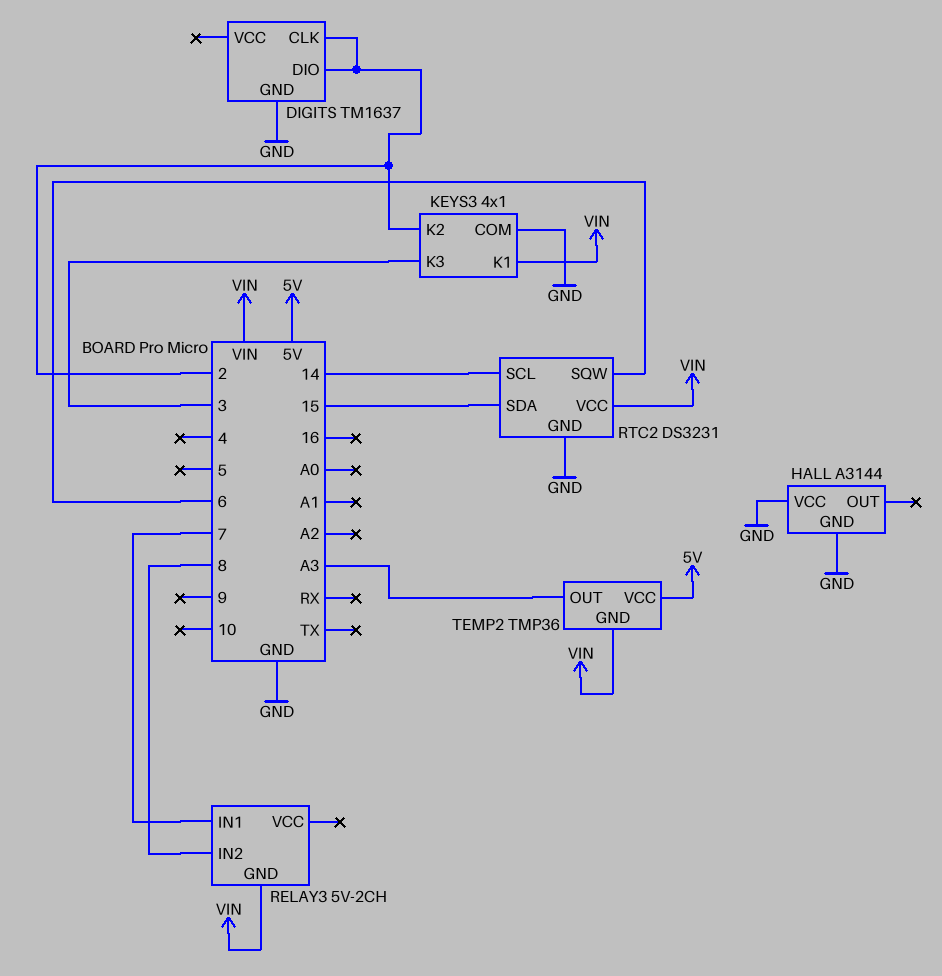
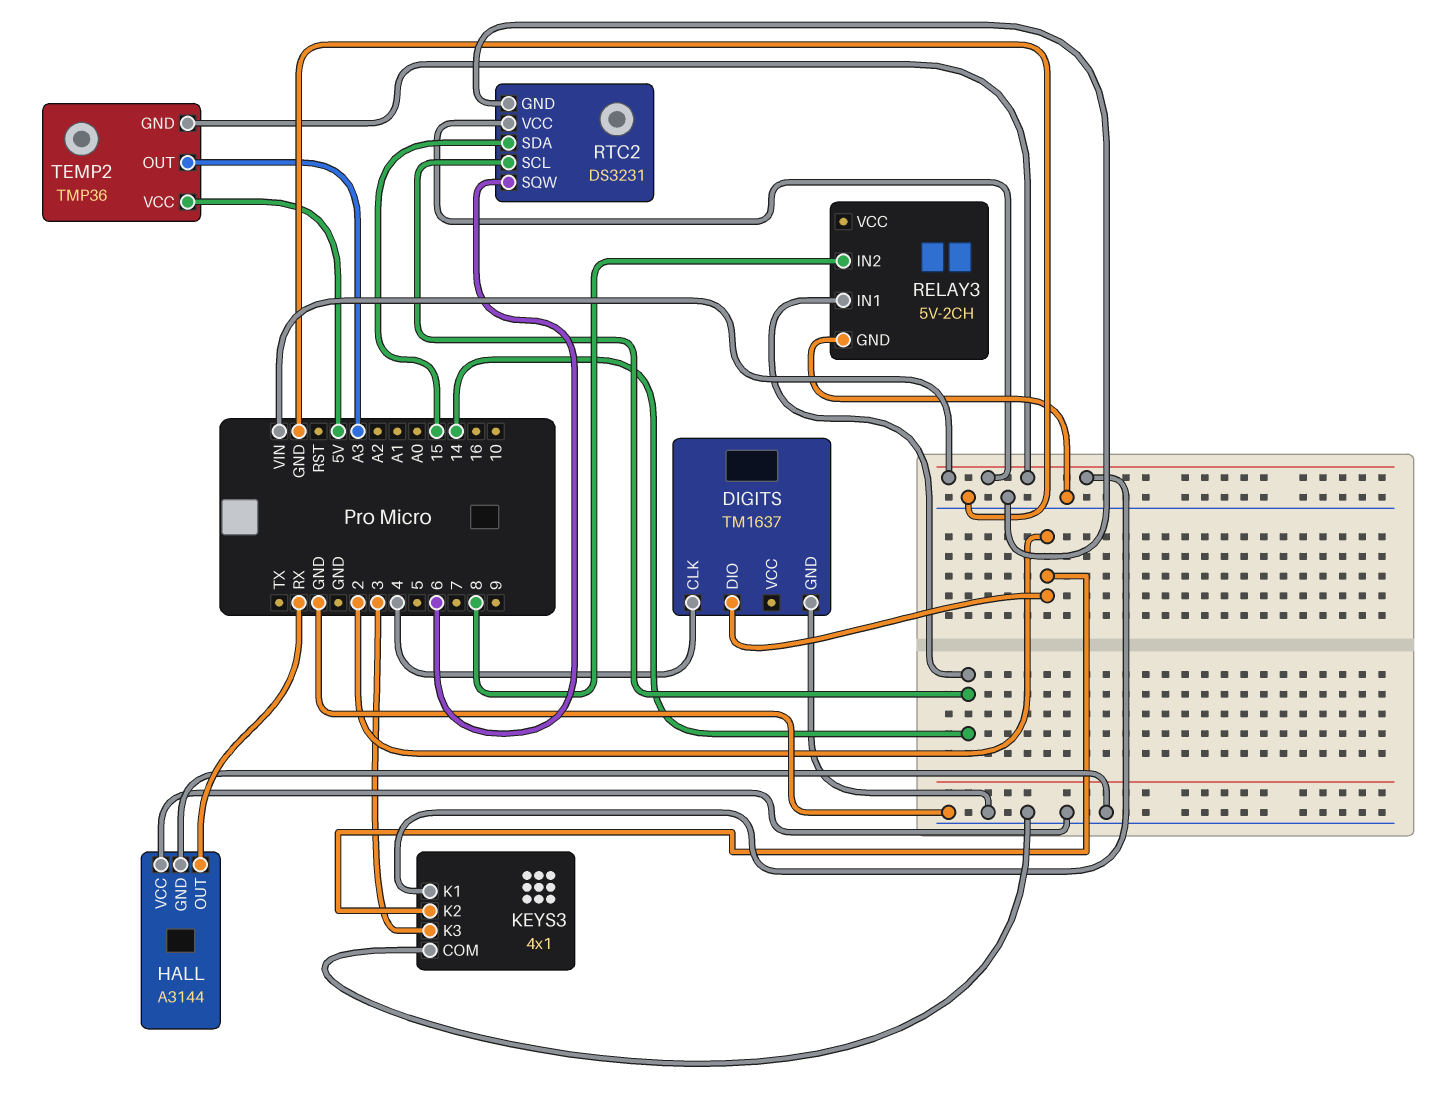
DIGITS pin CLK: 2 -> 4
HALL pin OUT: none -> RX
RELAY3 pin GND: VIN -> GND
RELAY3 pin IN1: 7 -> 14

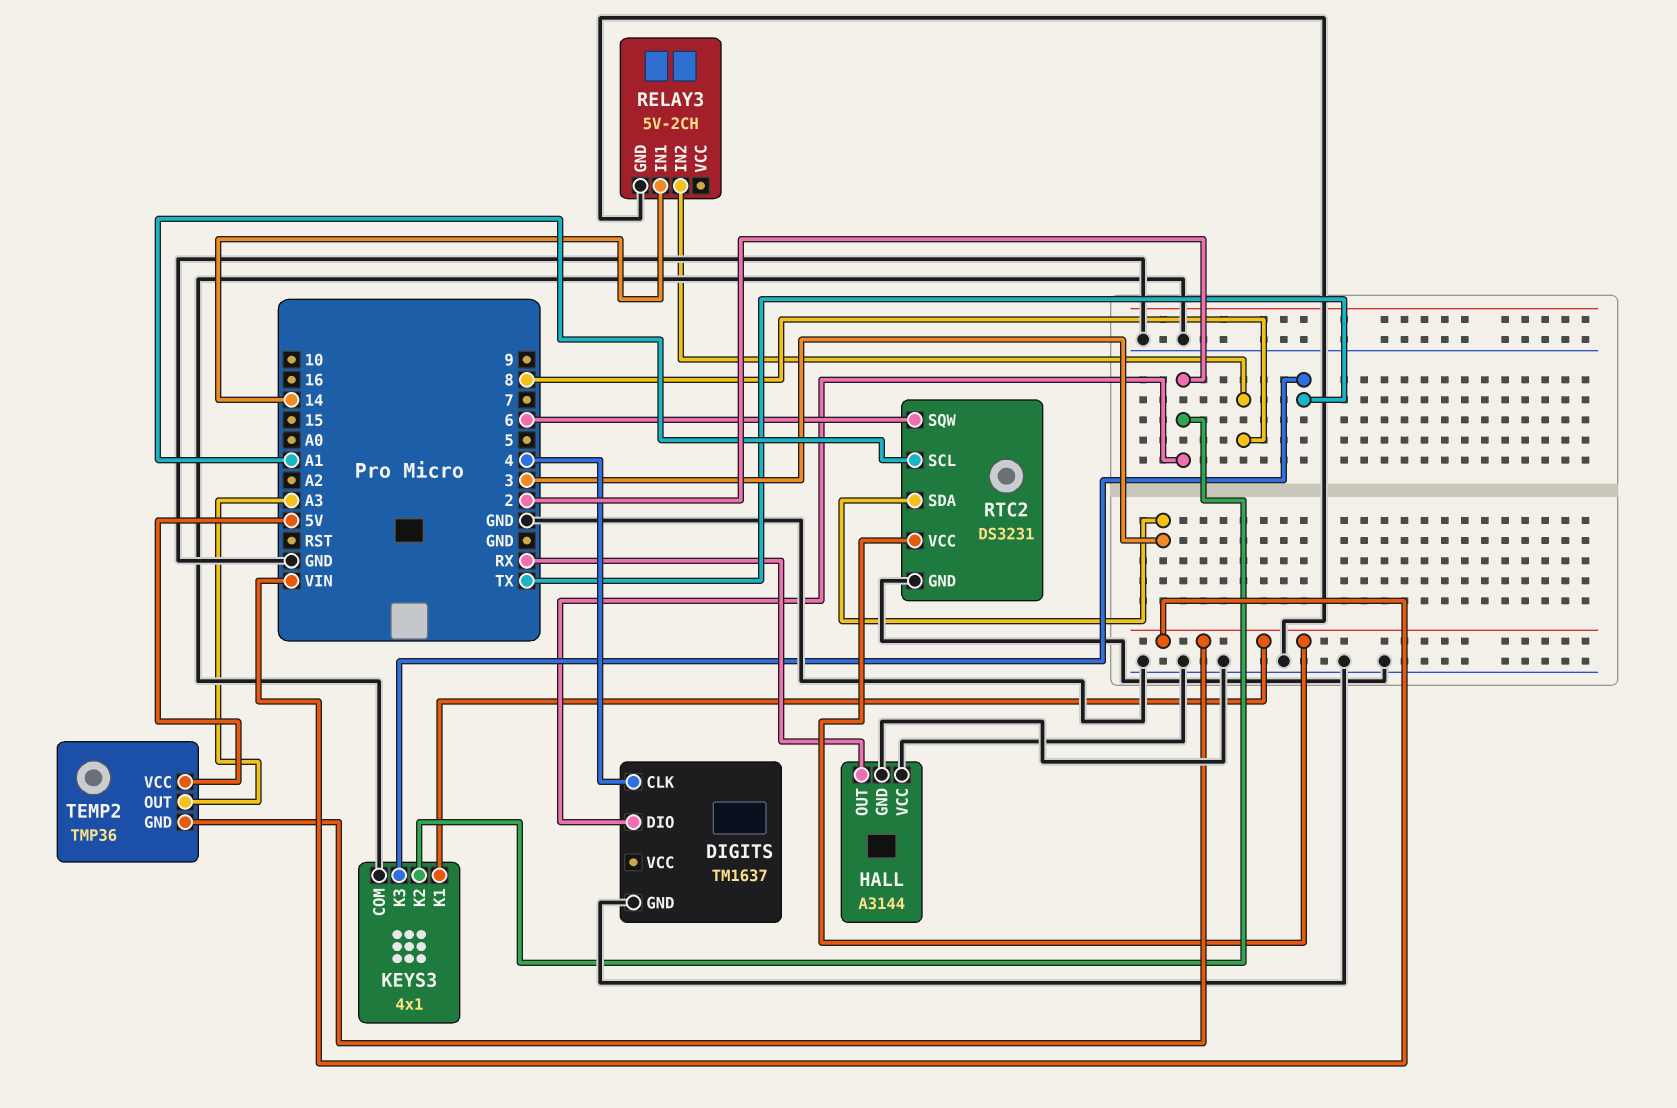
KEYS3 pin K3: 3 -> TX
RTC2 pin SCL: 14 -> A1
RTC2 pin SDA: 15 -> 3

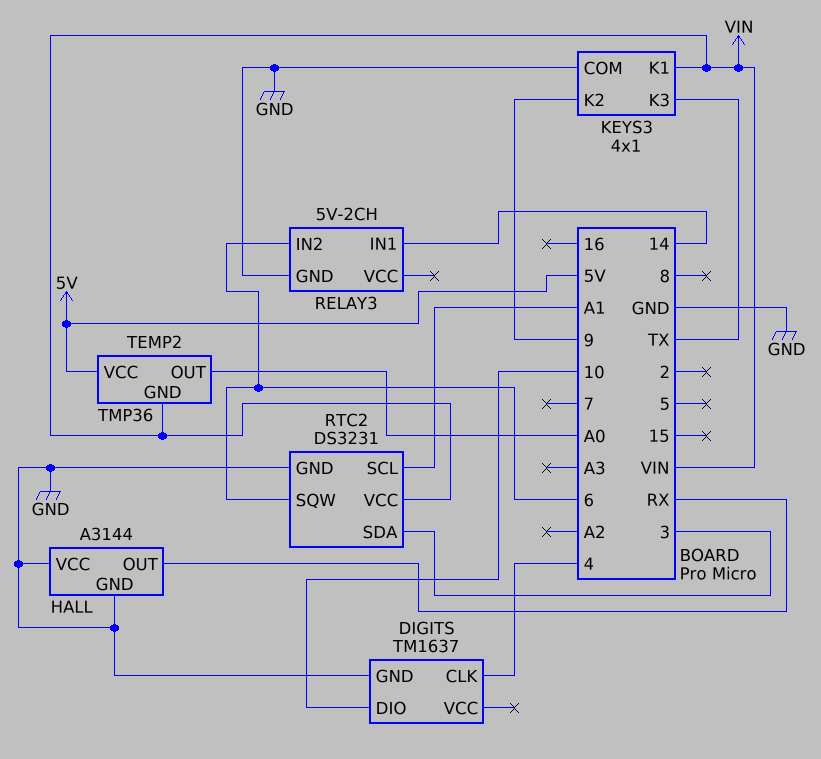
DIGITS pin DIO: 2 -> 10
KEYS3 pin K2: 2 -> 9
RELAY3 pin IN2: 8 -> 6
TEMP2 pin OUT: A3 -> A0

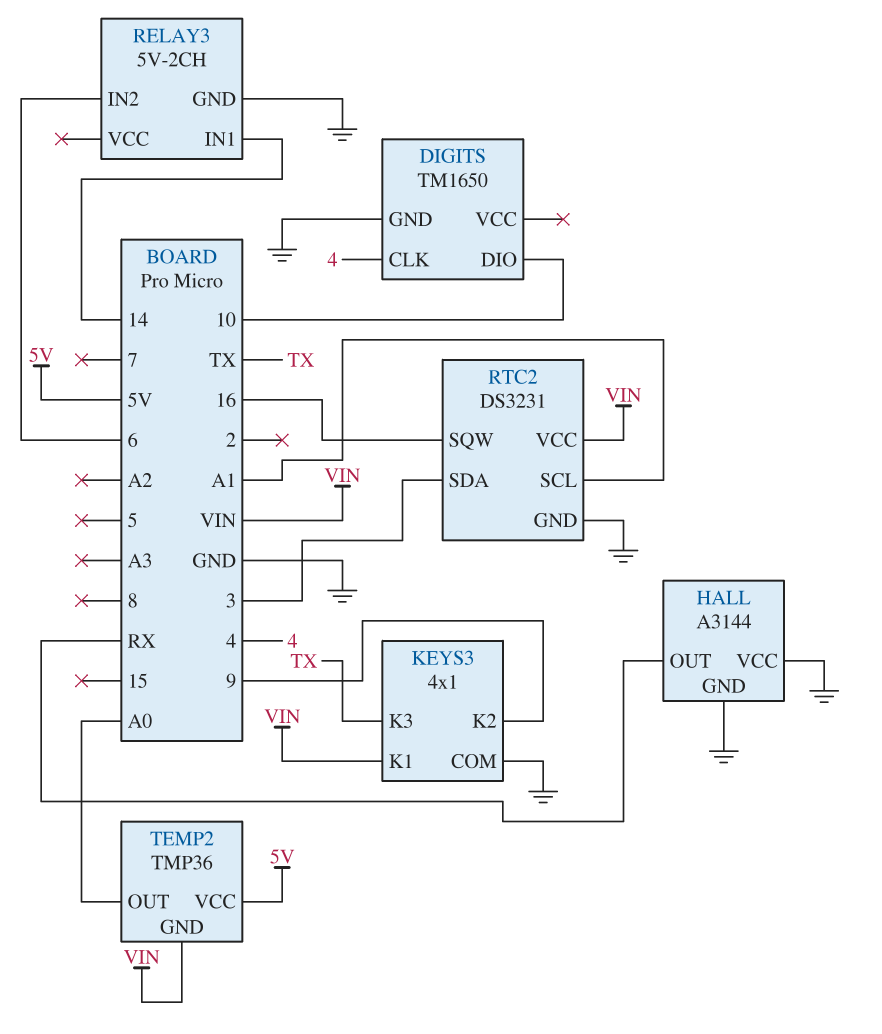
DIGITS: TM1637 -> TM1650
RTC2 pin SQW: 6 -> 16

